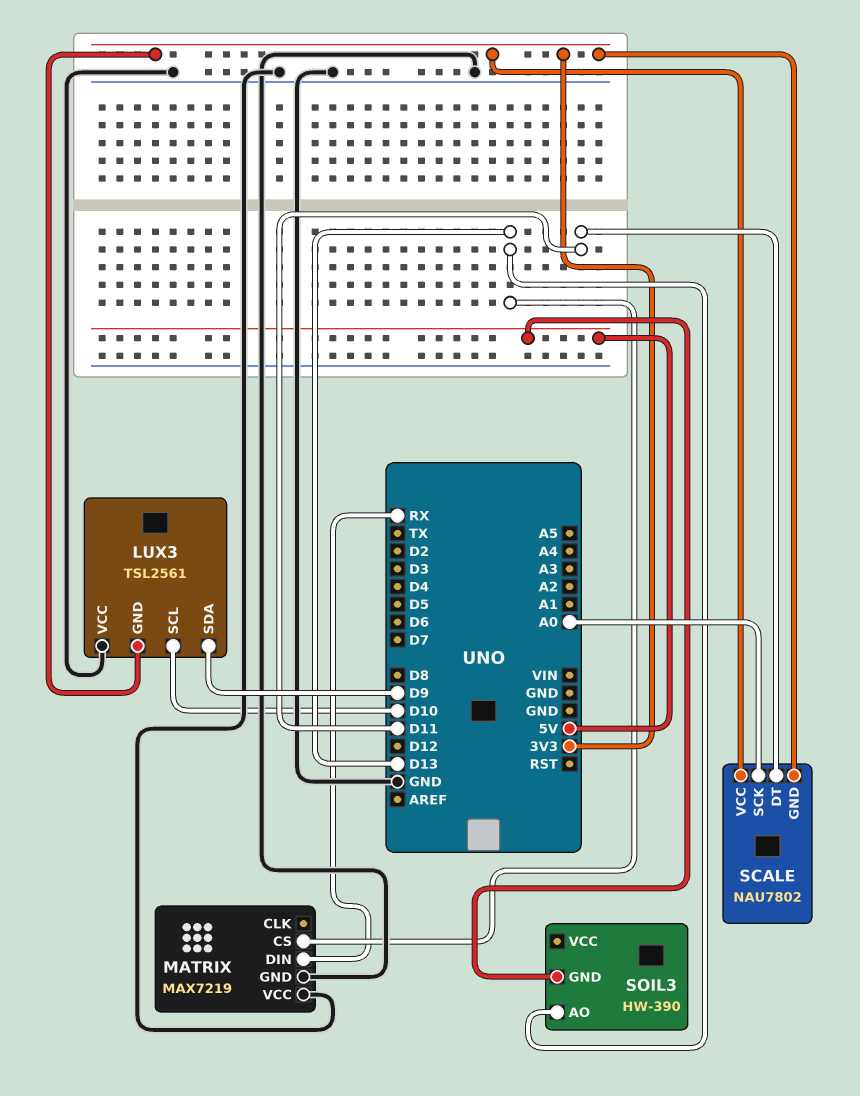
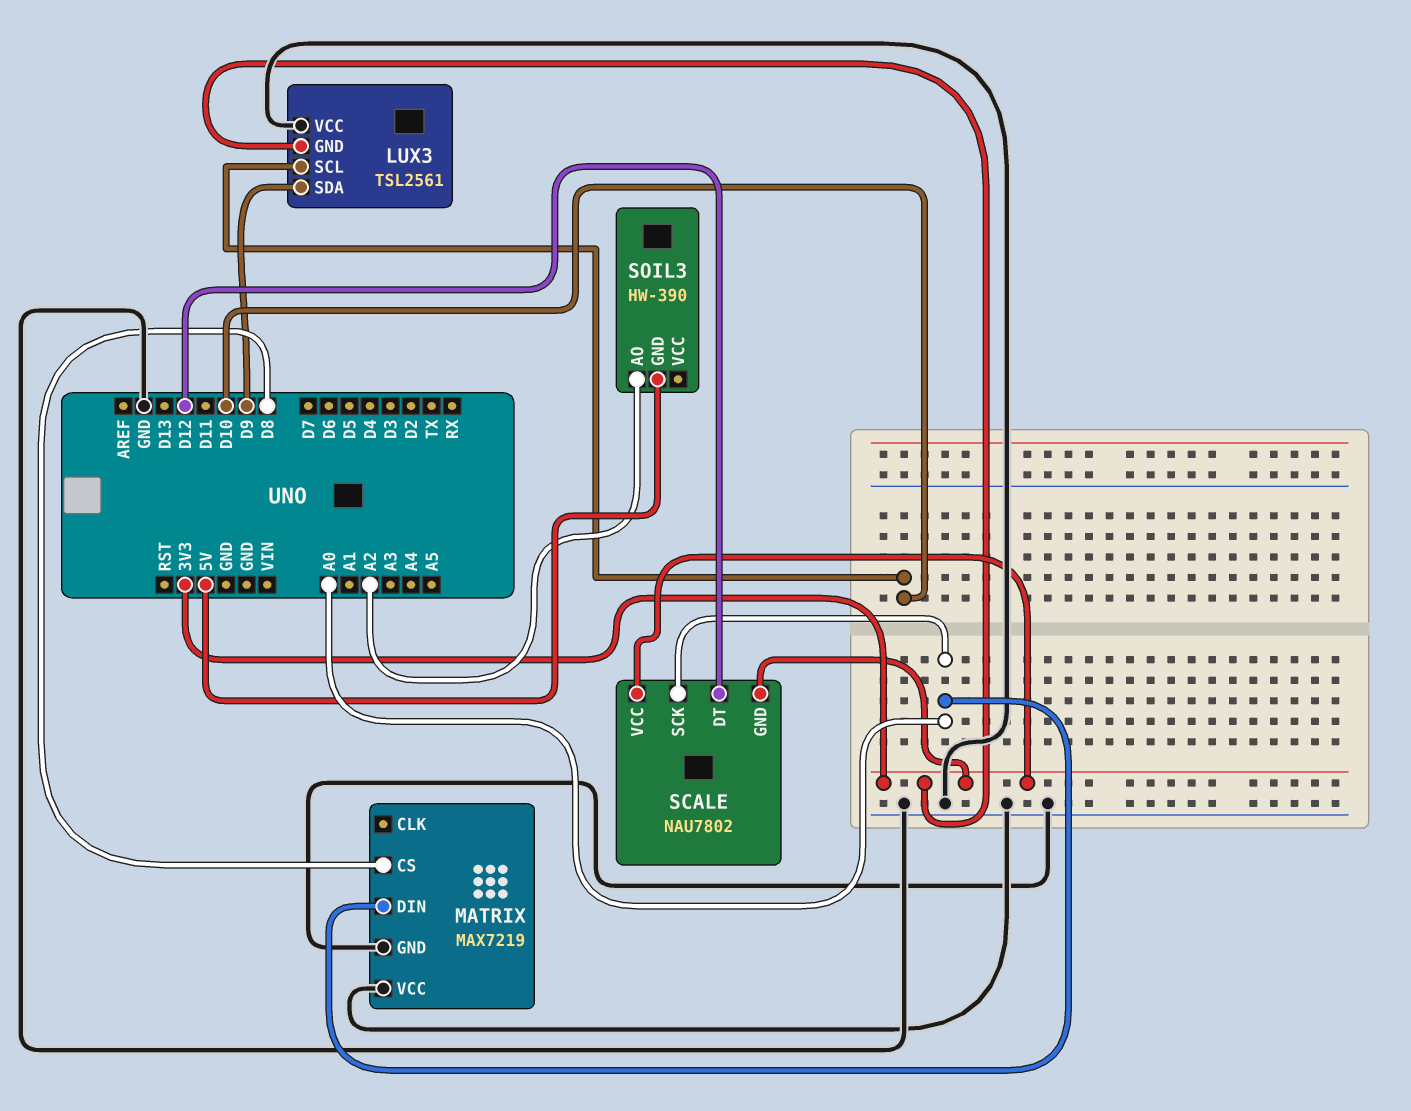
MATRIX pin CS: D13 -> D8
MATRIX pin DIN: RX -> A0
SCALE pin DT: D11 -> D12
SOIL3 pin AO: D13 -> A2

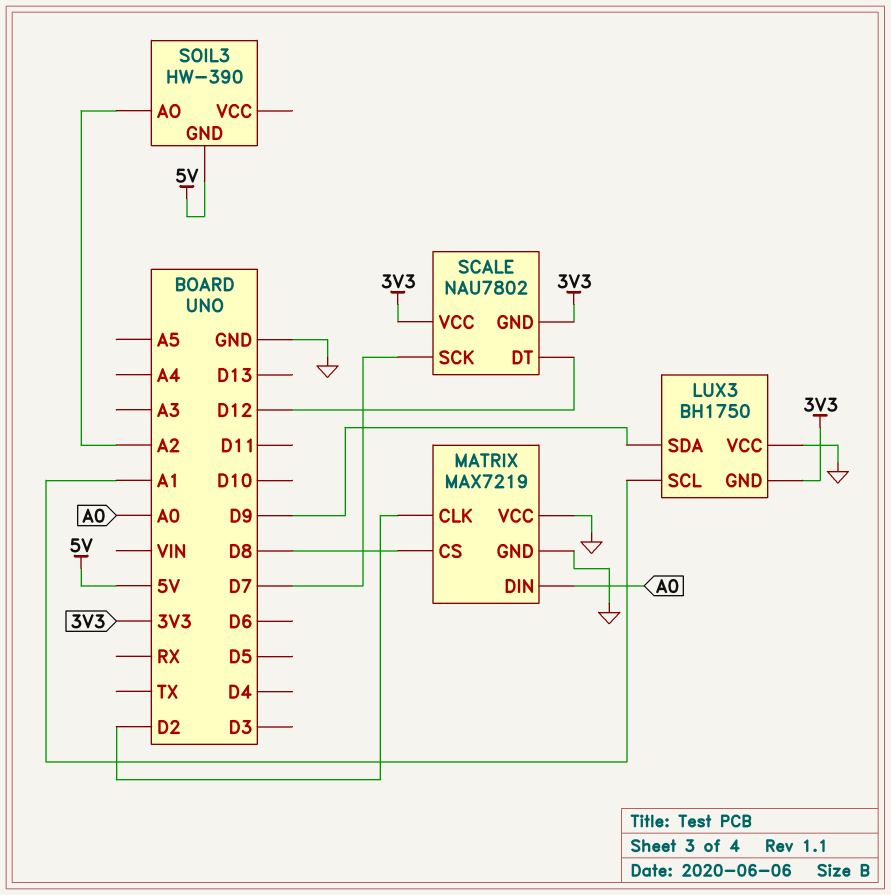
LUX3: TSL2561 -> BH1750
LUX3 pin SCL: D10 -> A1
MATRIX pin CLK: none -> D2
SCALE pin SCK: A0 -> D7

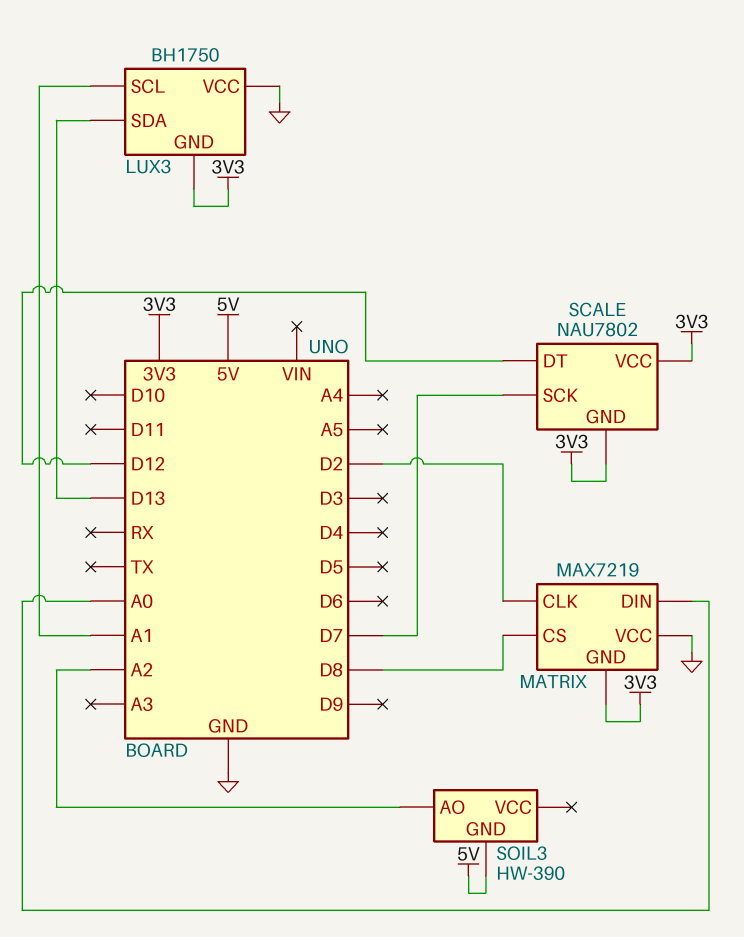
LUX3 pin SDA: D9 -> D13
MATRIX pin GND: GND -> 3V3

